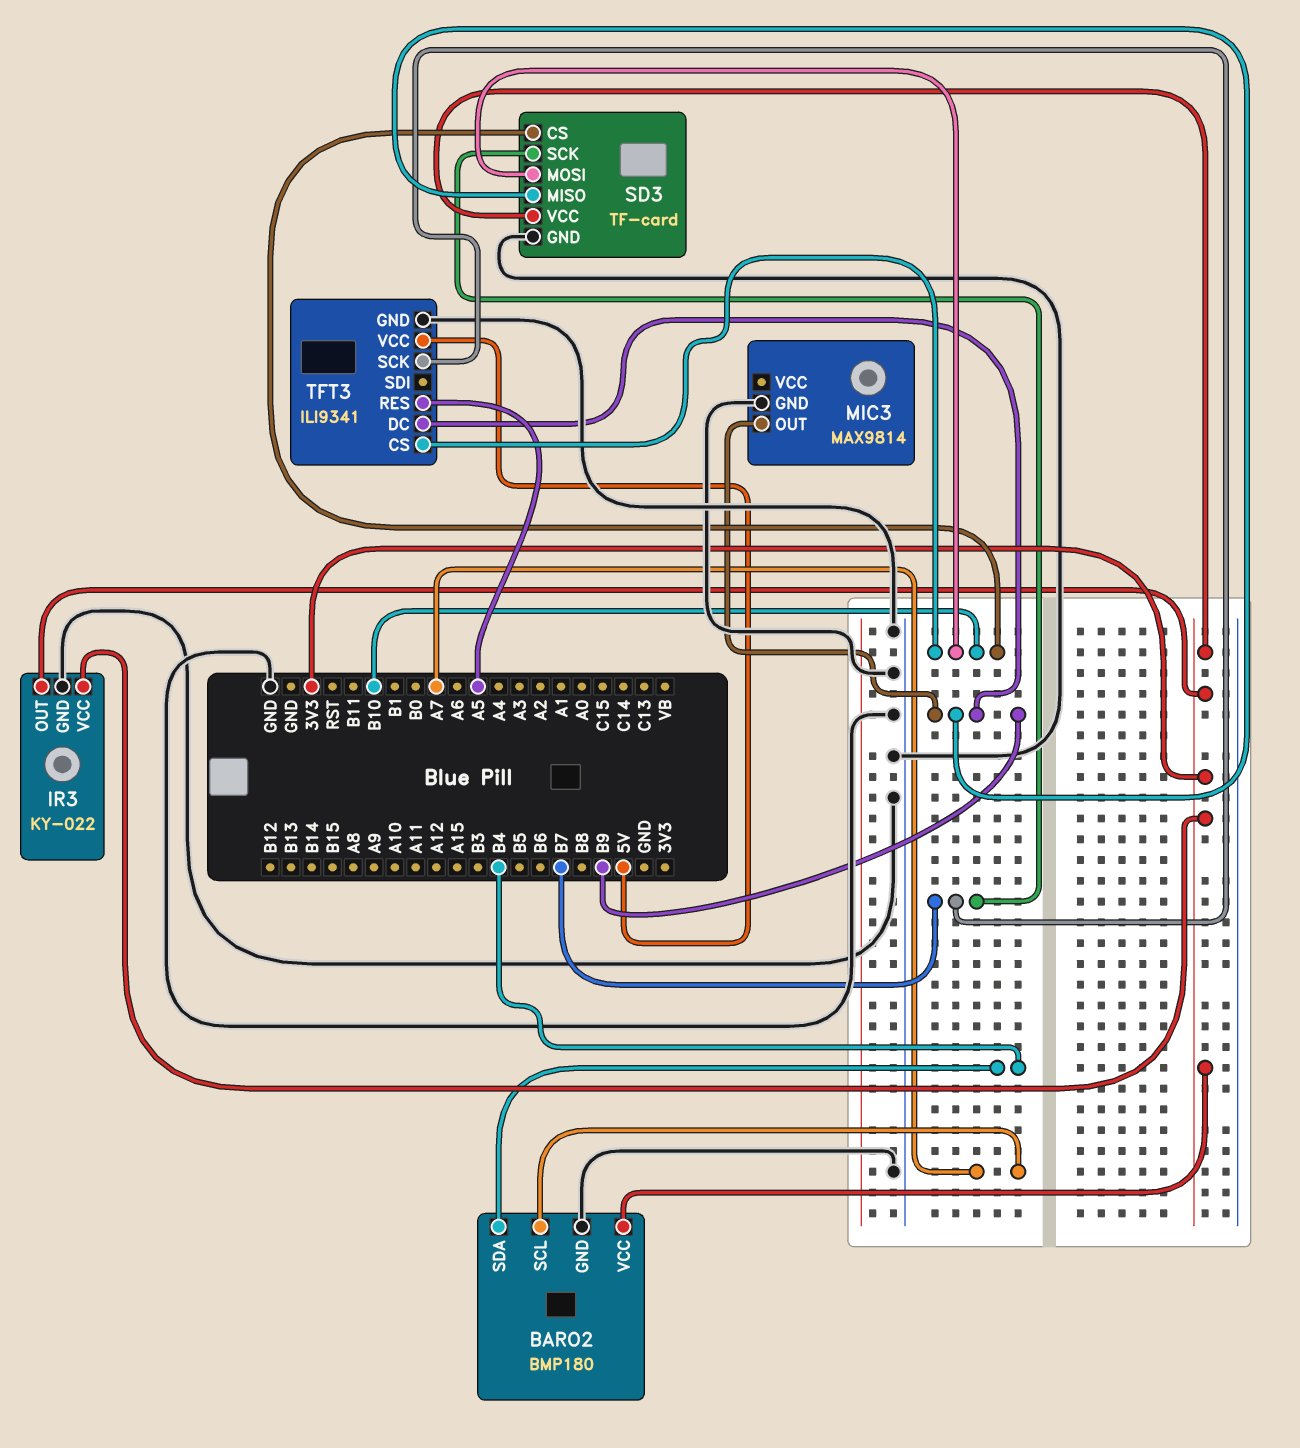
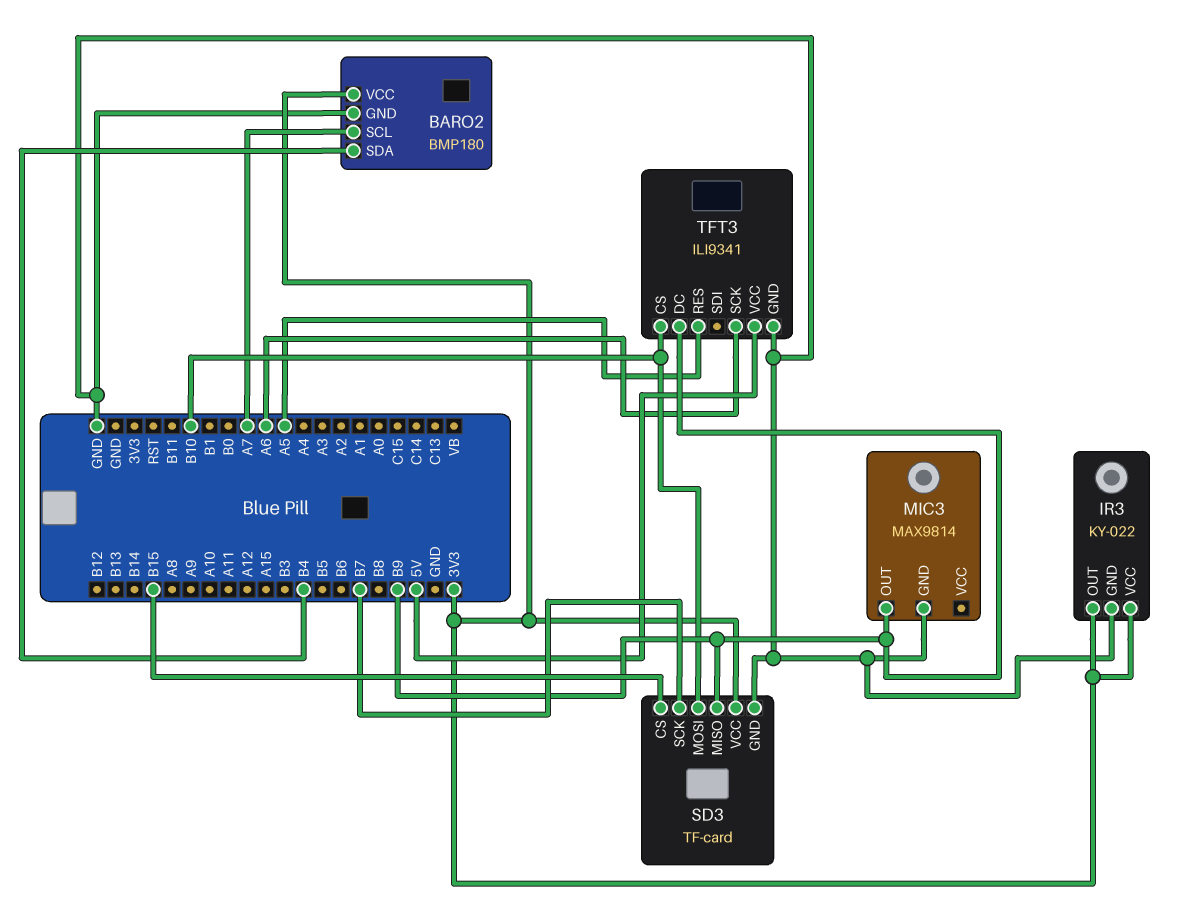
SD3 pin CS: B10 -> B15
TFT3 pin SCK: B7 -> A6

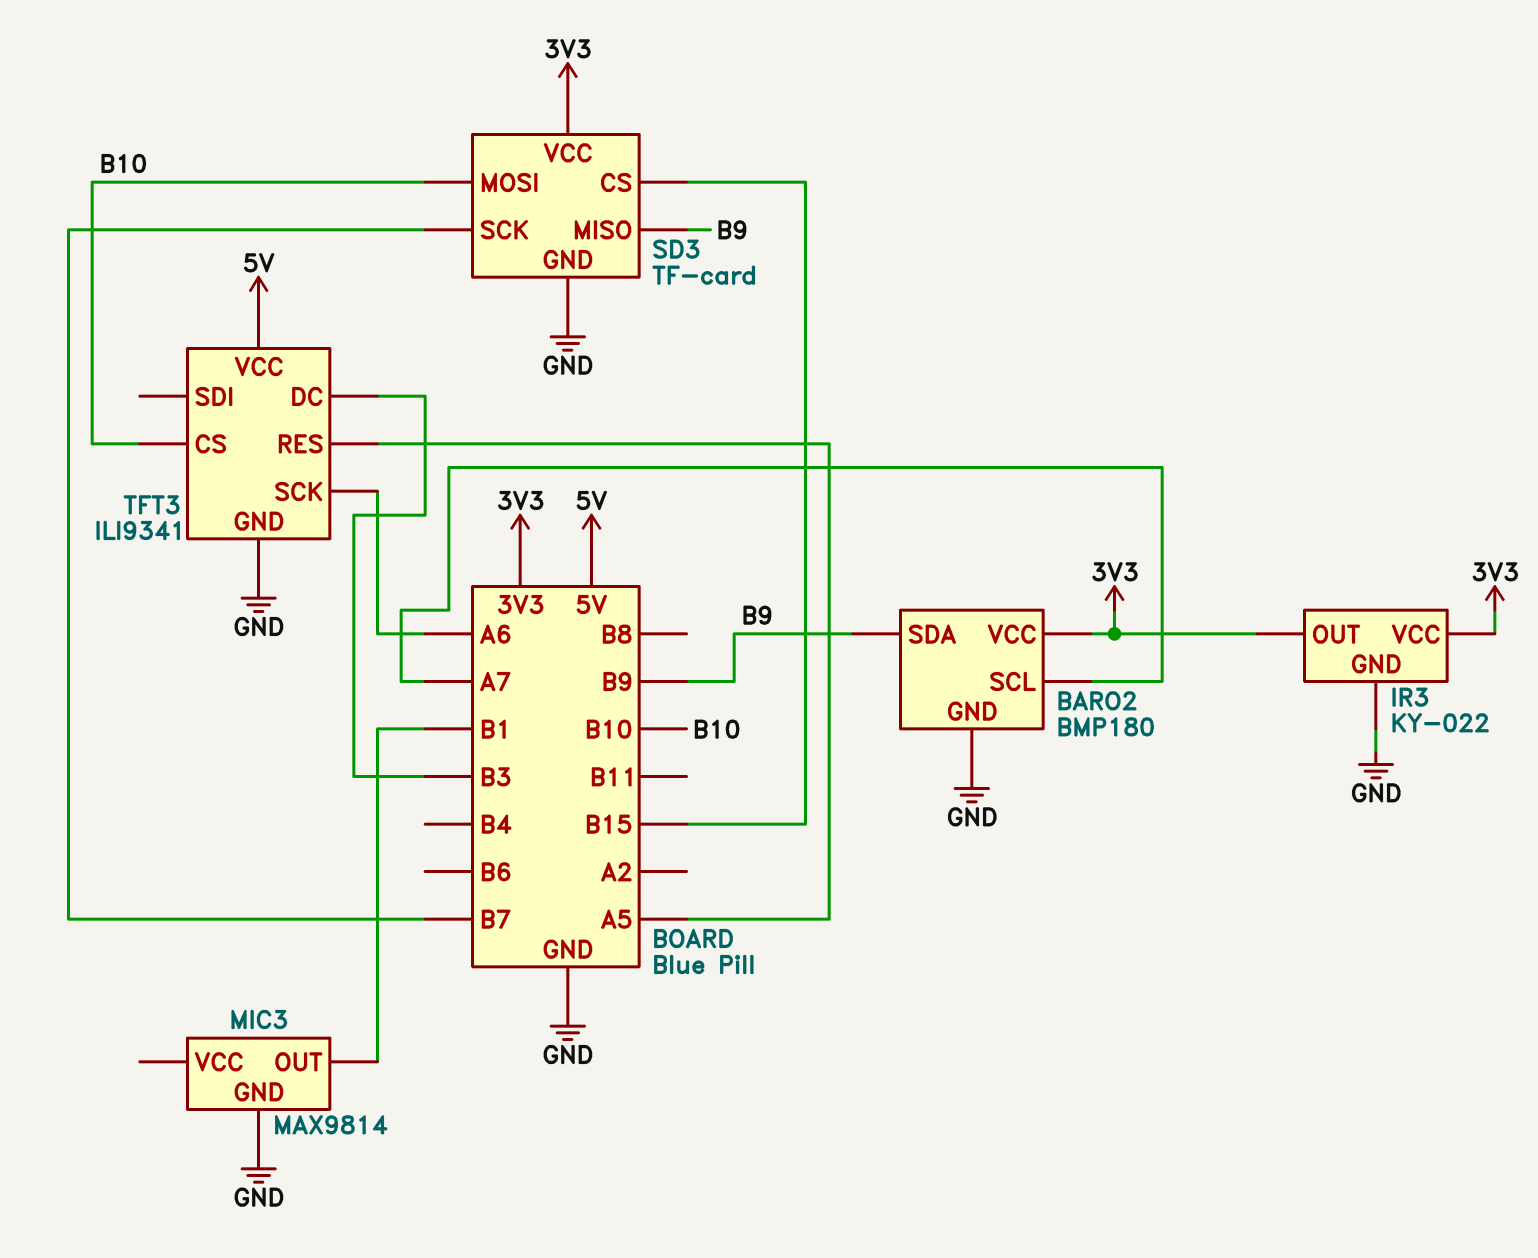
BARO2 pin SDA: B4 -> B9
MIC3 pin OUT: B9 -> B1
TFT3 pin DC: B9 -> B3

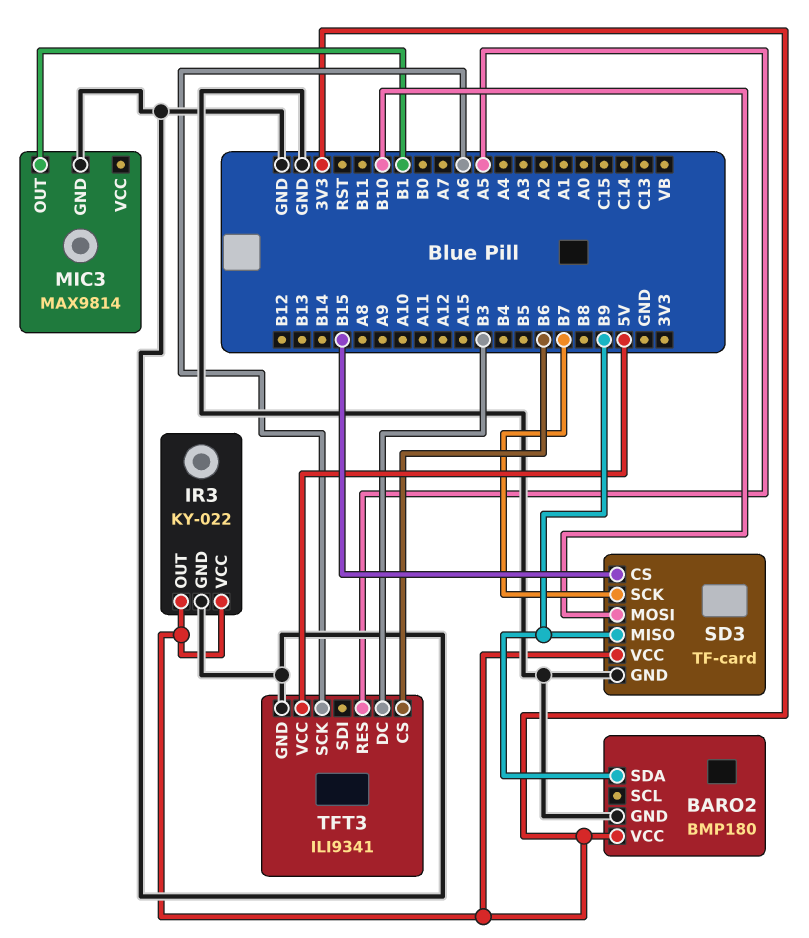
BARO2 pin SCL: A7 -> none
TFT3 pin CS: B10 -> B6

